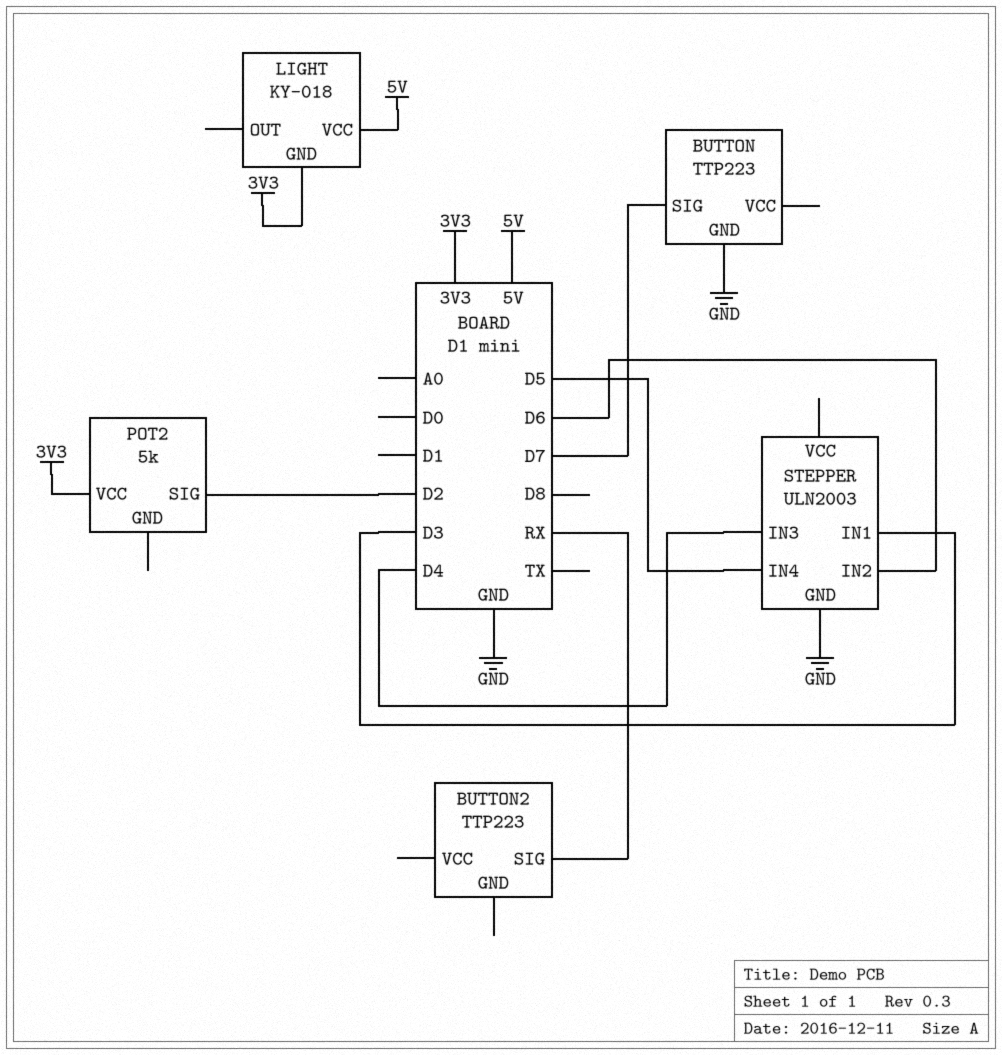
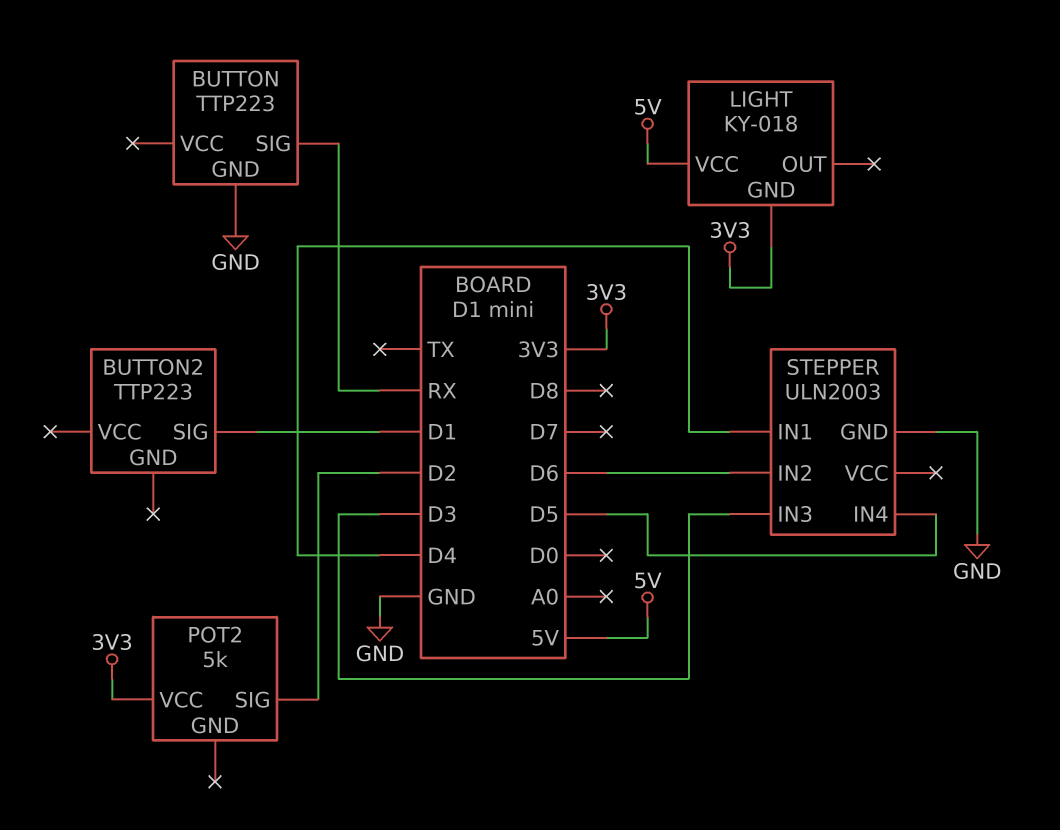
BUTTON pin SIG: D7 -> RX
BUTTON2 pin SIG: RX -> D1
STEPPER pin IN1: D3 -> D4
STEPPER pin IN3: D4 -> D3

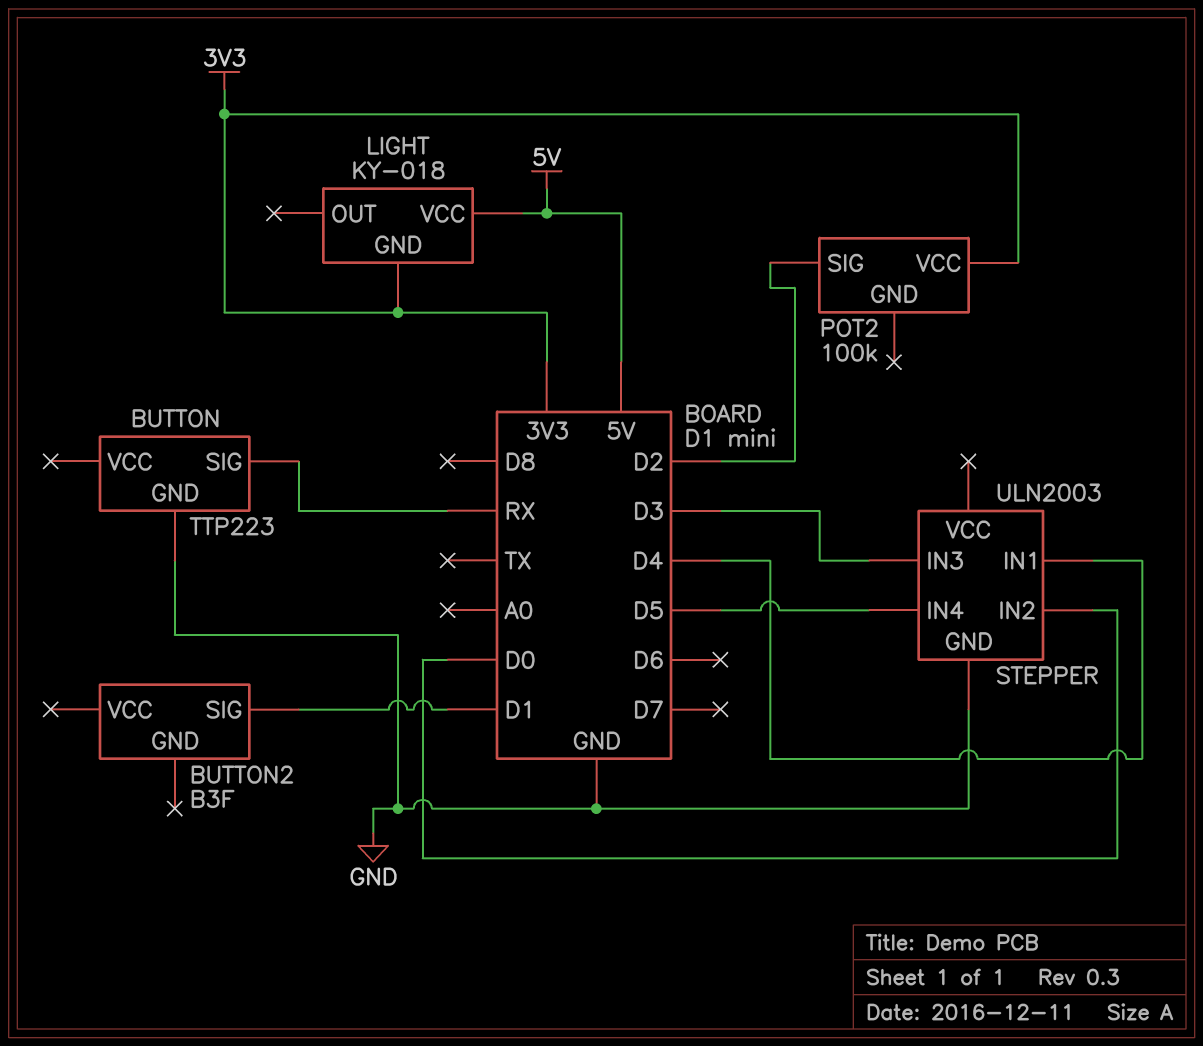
BUTTON2: TTP223 -> B3F
POT2: 5k -> 100k
STEPPER pin IN2: D6 -> D0

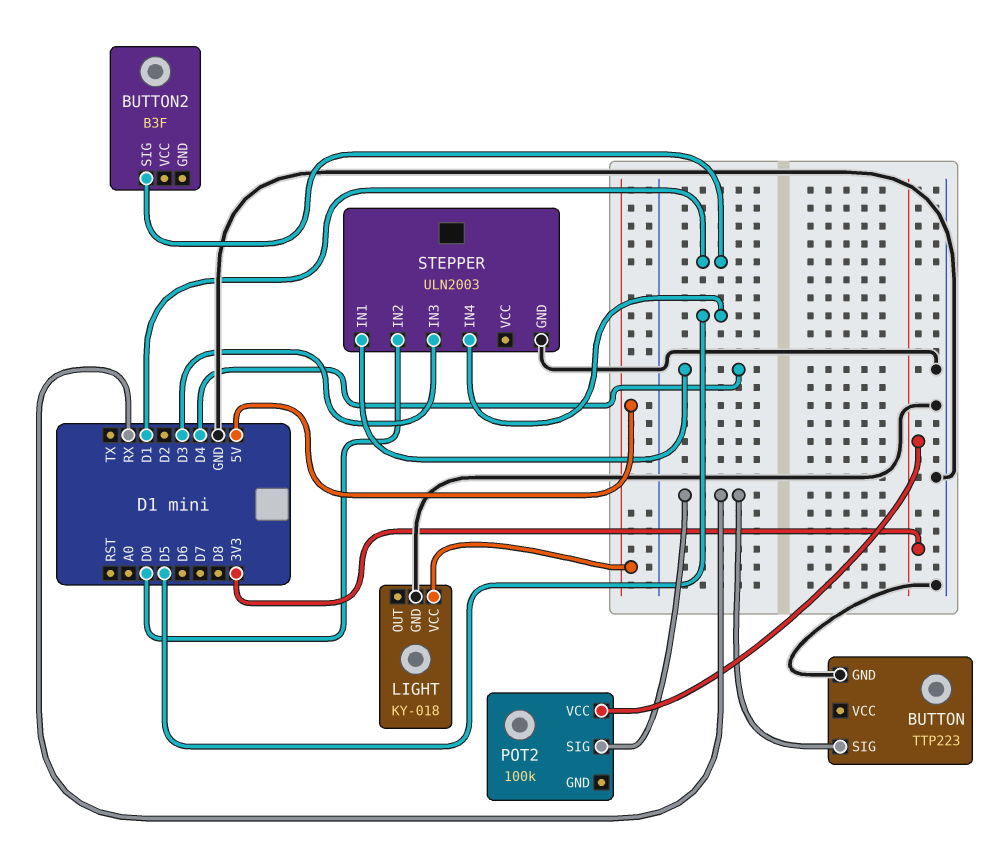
LIGHT pin GND: 3V3 -> GND
POT2 pin SIG: D2 -> RX

